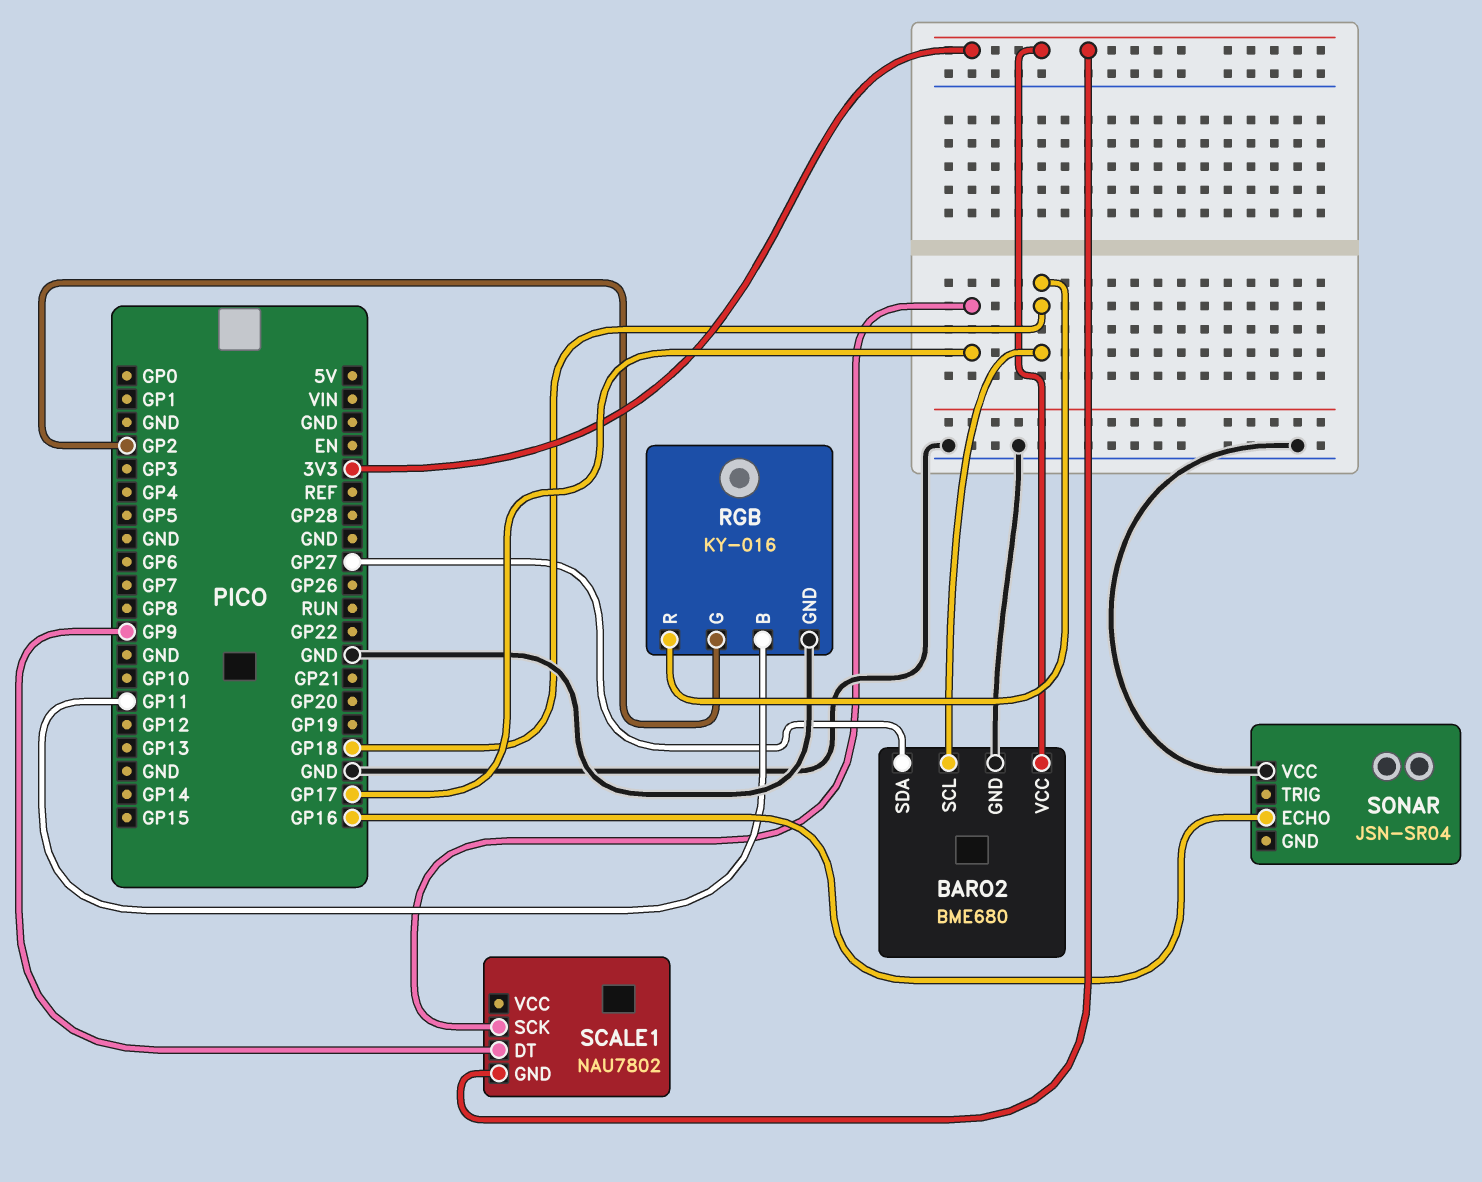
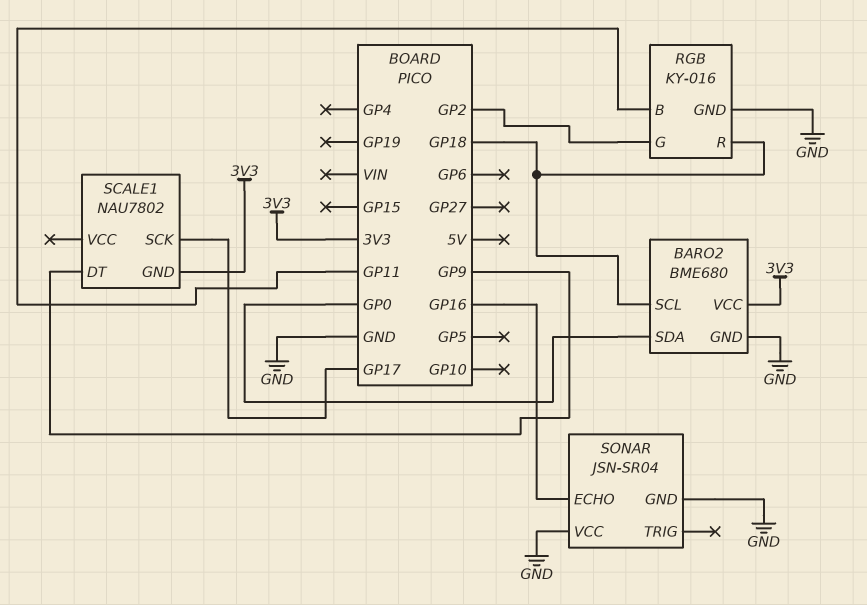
BARO2 pin SDA: GP27 -> GP0
SONAR pin GND: none -> GND

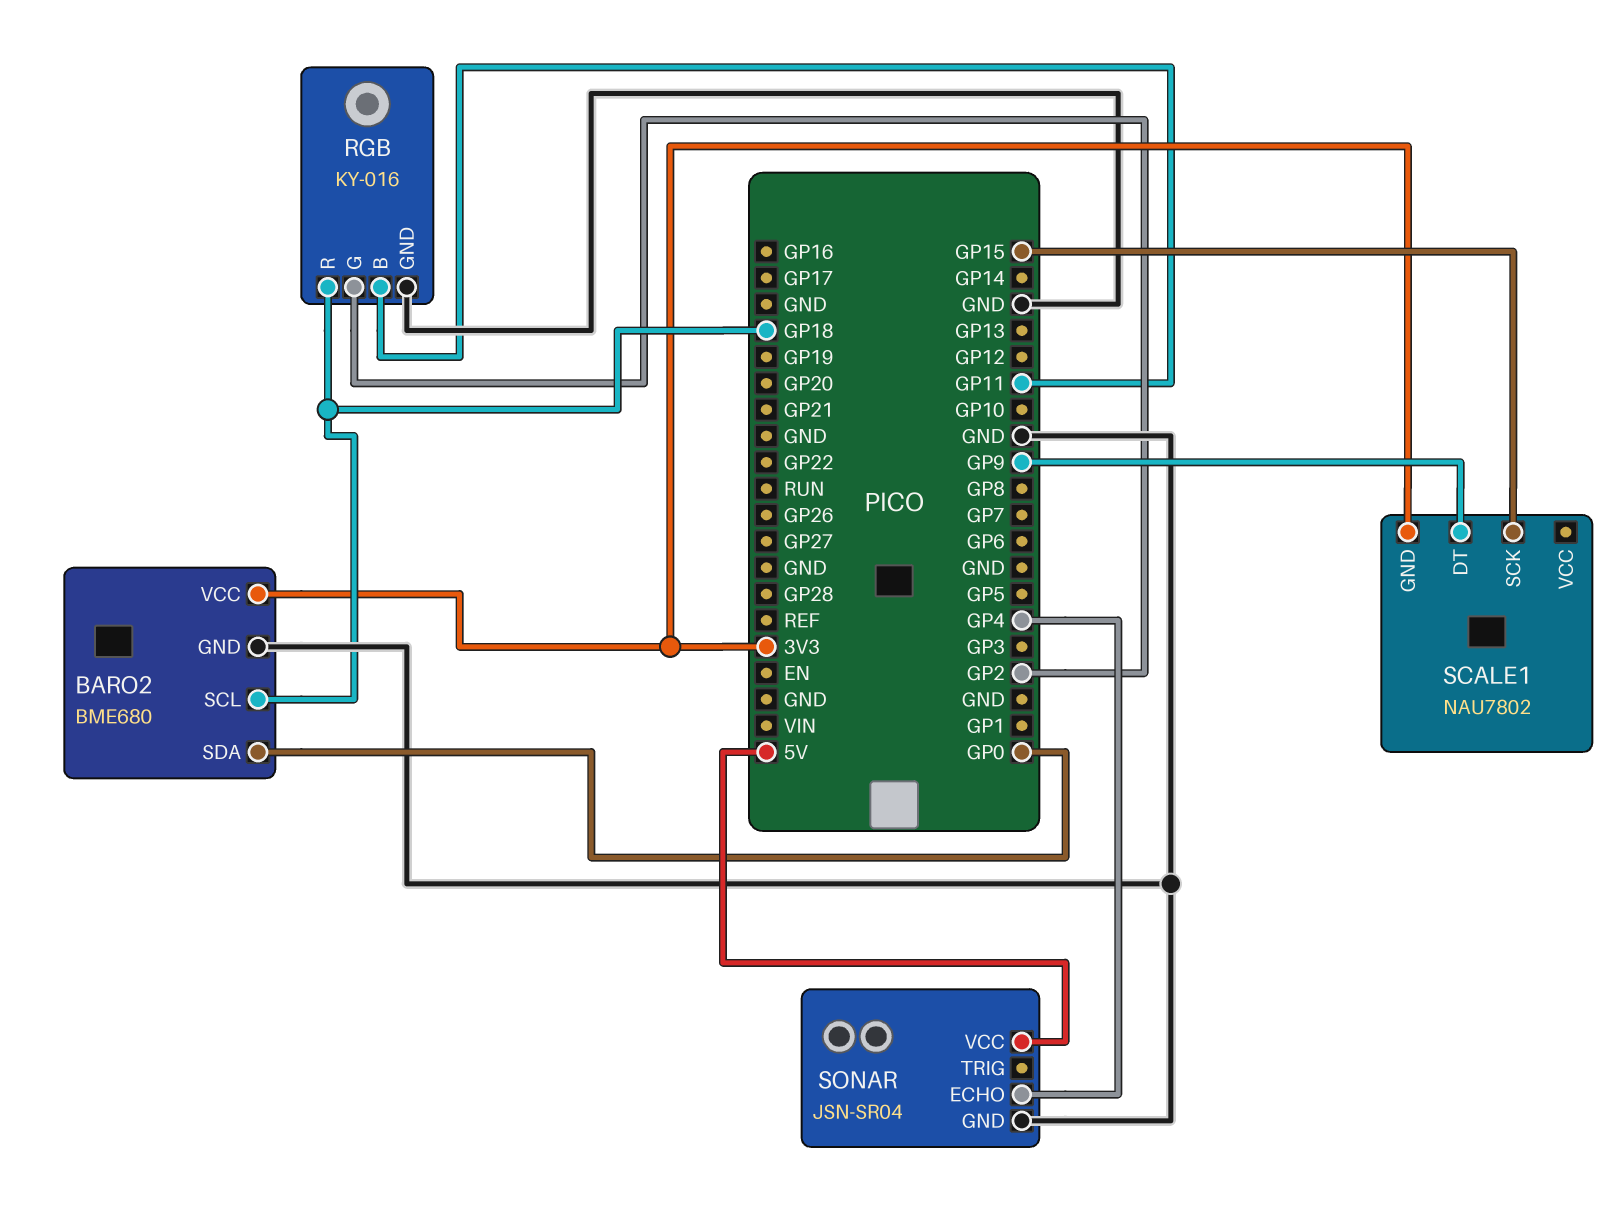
SCALE1 pin SCK: GP17 -> GP15
SONAR pin ECHO: GP16 -> GP4
SONAR pin VCC: GND -> 5V

